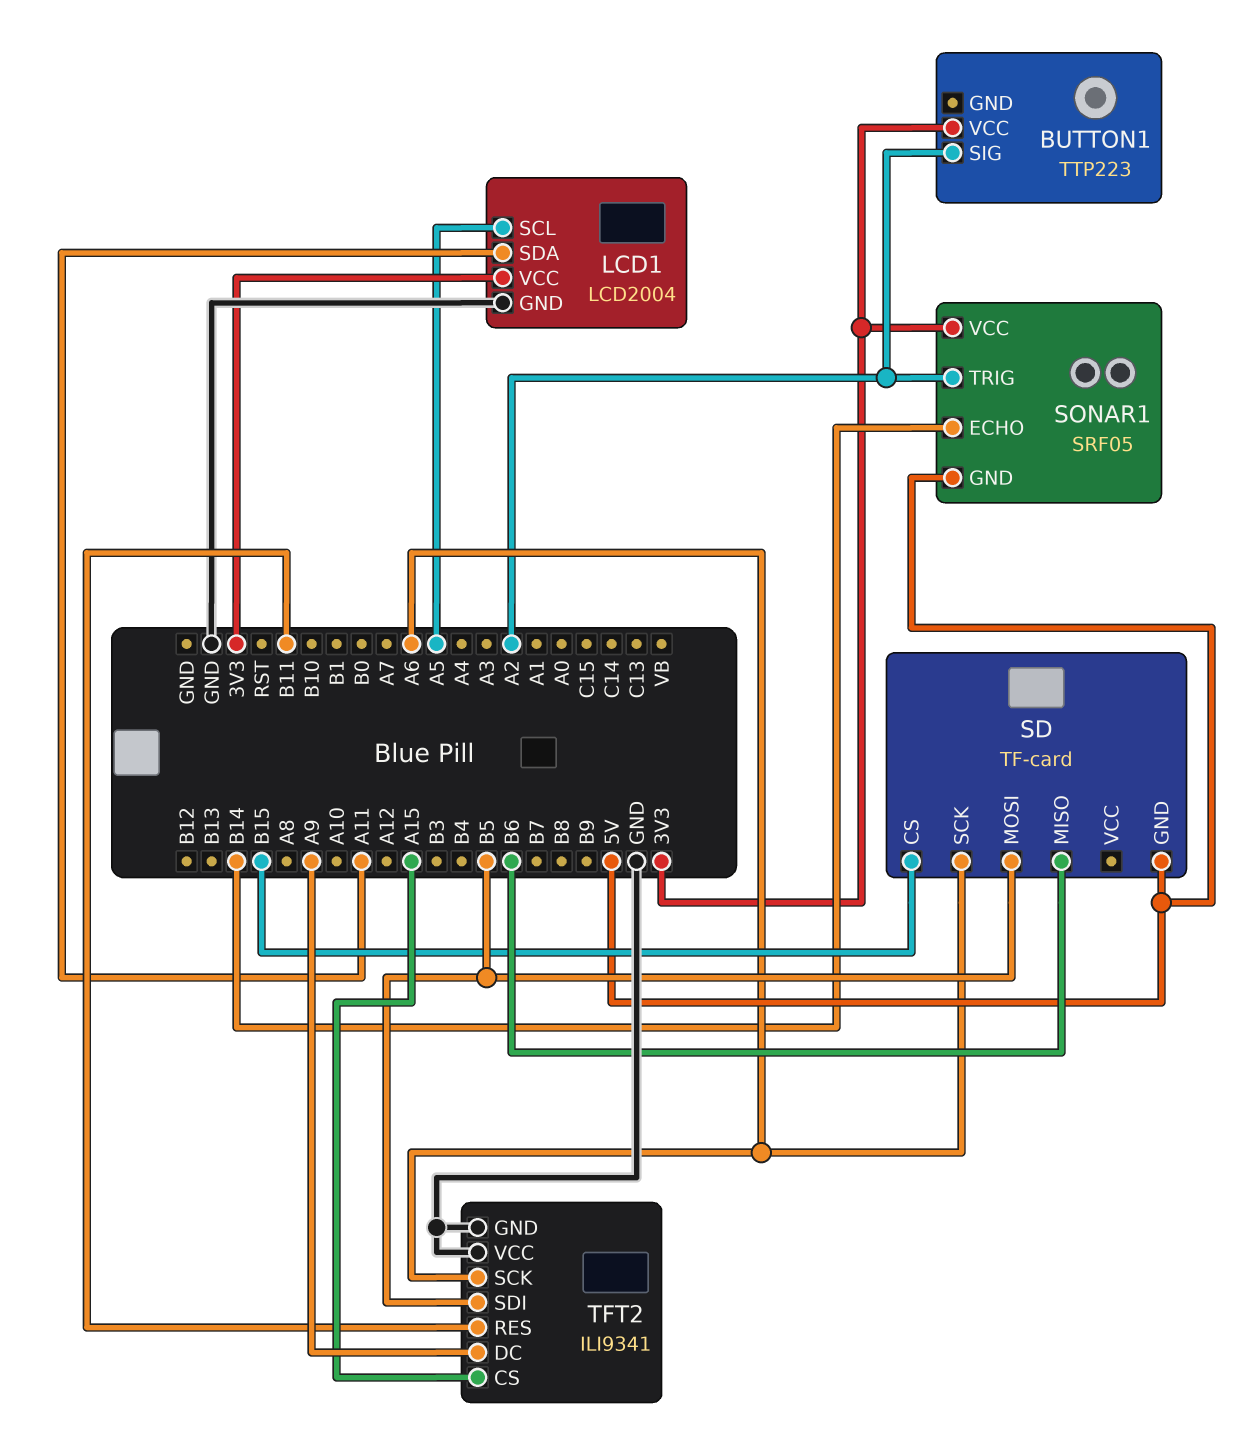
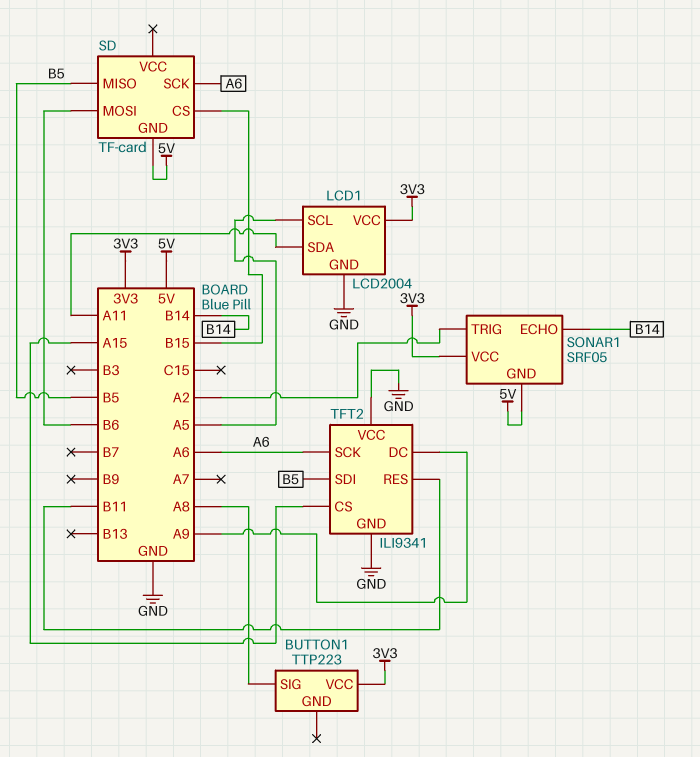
BUTTON1 pin SIG: A2 -> A8
SD pin MISO: B6 -> B5
SD pin MOSI: B5 -> B6

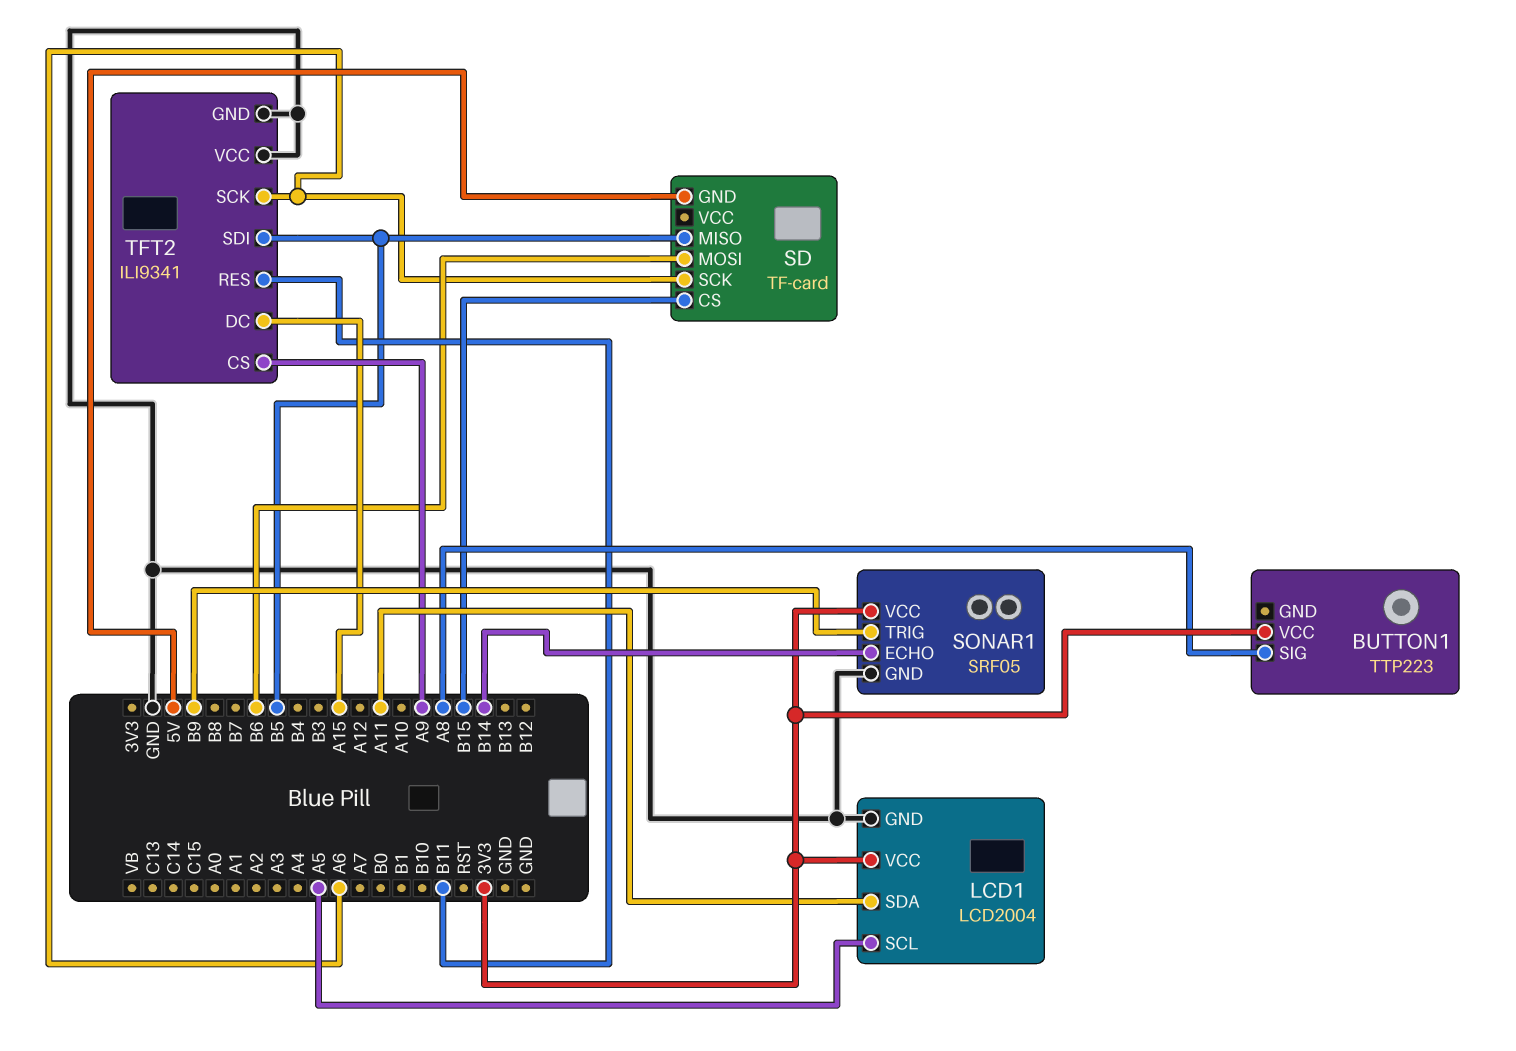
SONAR1 pin GND: 5V -> GND
SONAR1 pin TRIG: A2 -> B9
TFT2 pin CS: A15 -> A9
TFT2 pin DC: A9 -> A15

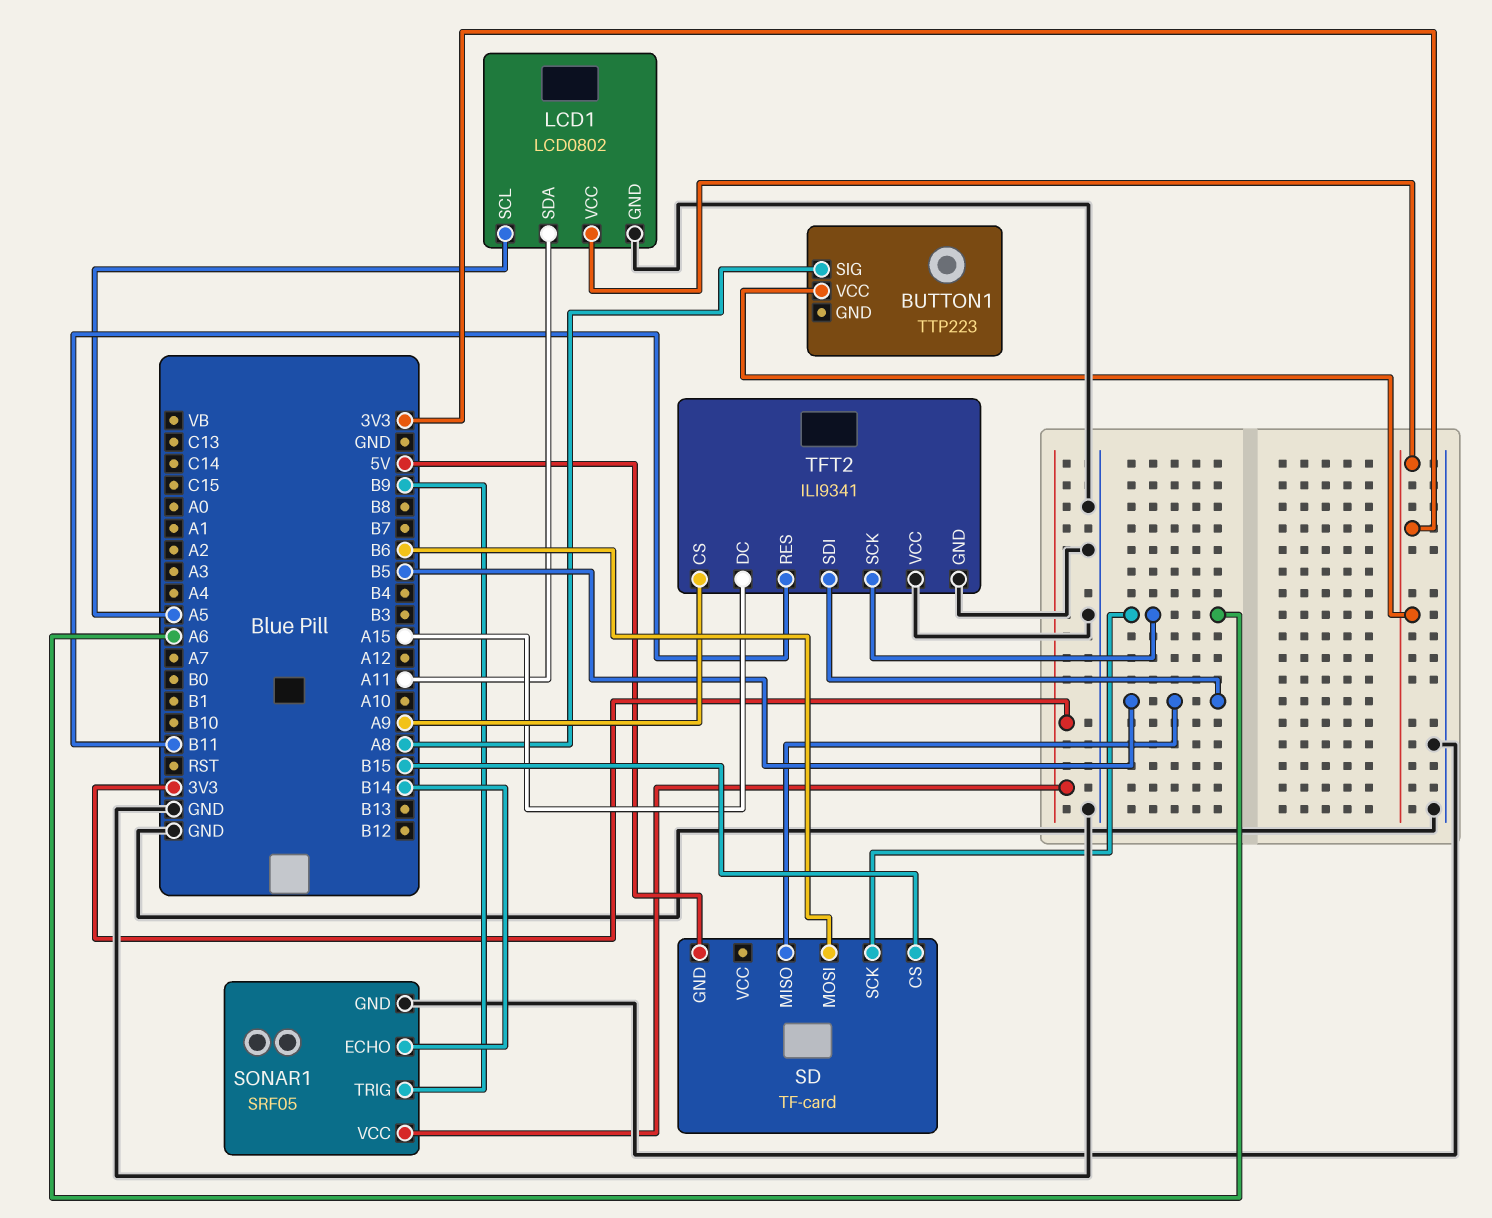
LCD1: LCD2004 -> LCD0802

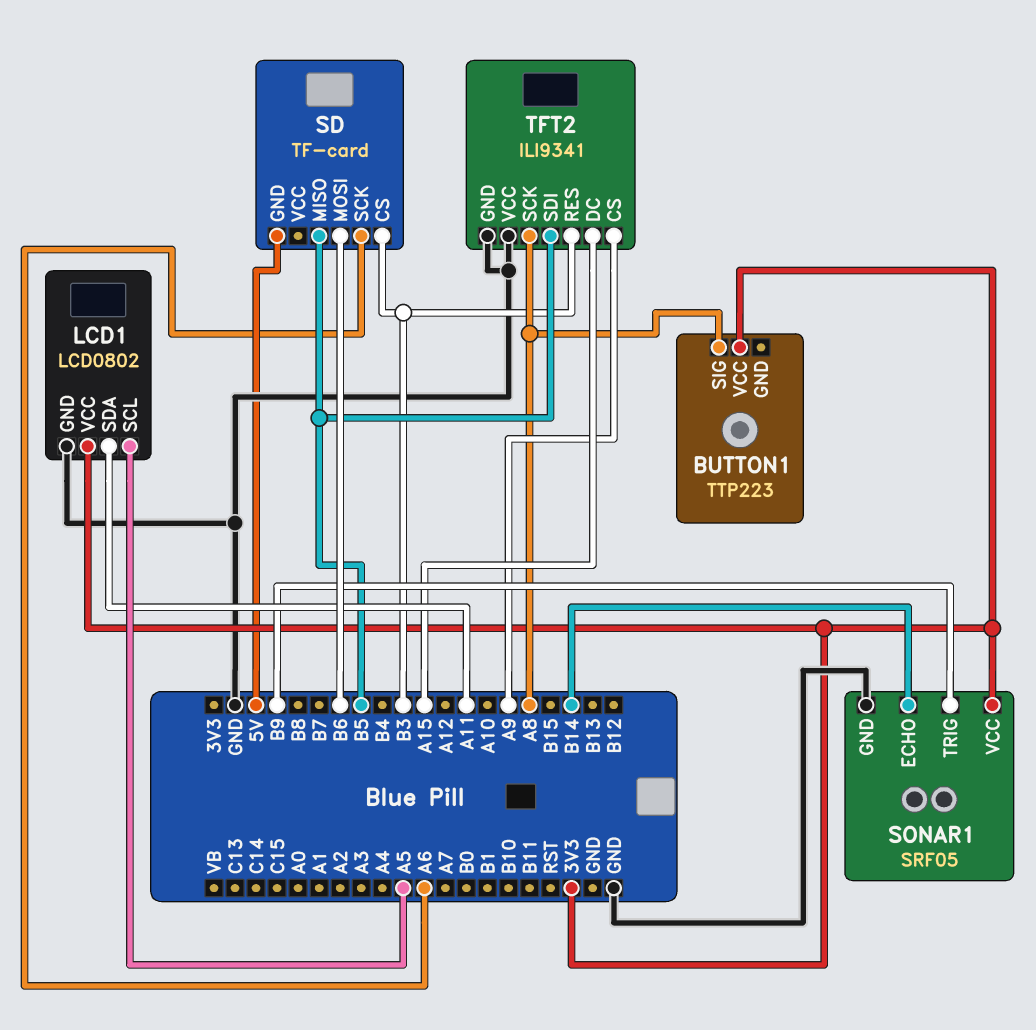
SD pin CS: B15 -> B3
TFT2 pin RES: B11 -> B3
TFT2 pin SCK: A6 -> A8

